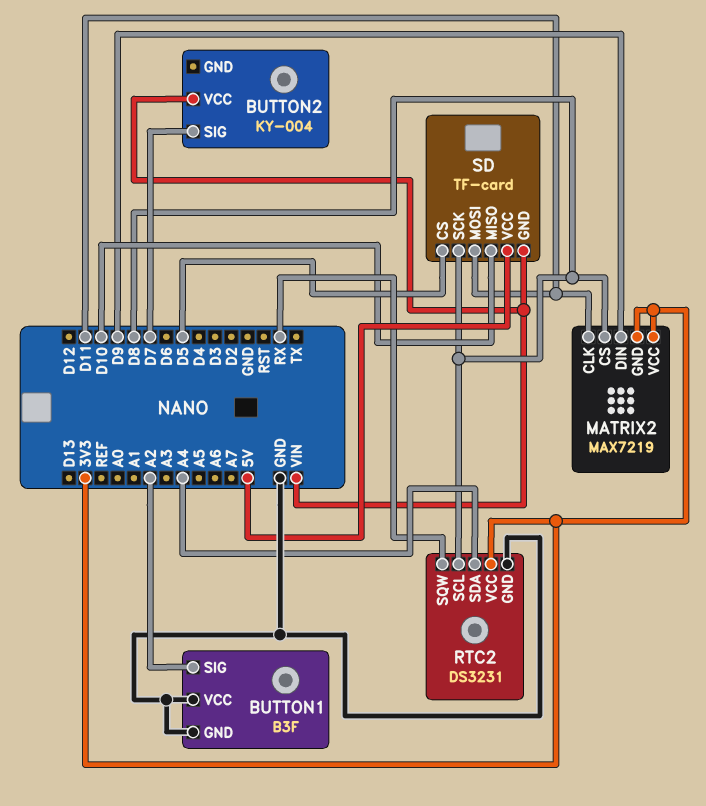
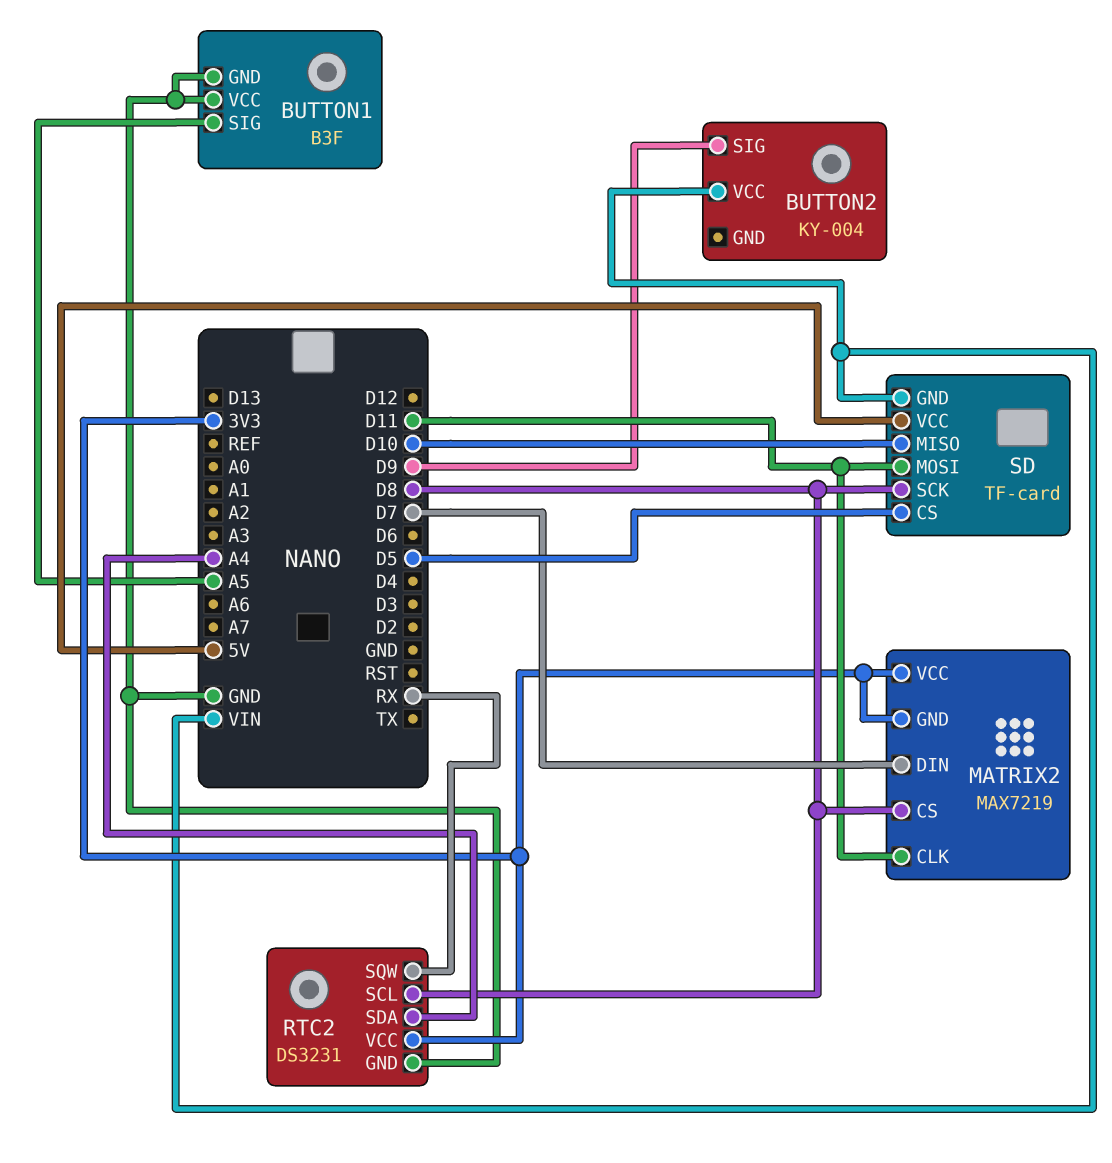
BUTTON1 pin SIG: A2 -> A5
BUTTON2 pin SIG: D7 -> D9
MATRIX2 pin DIN: D9 -> D7

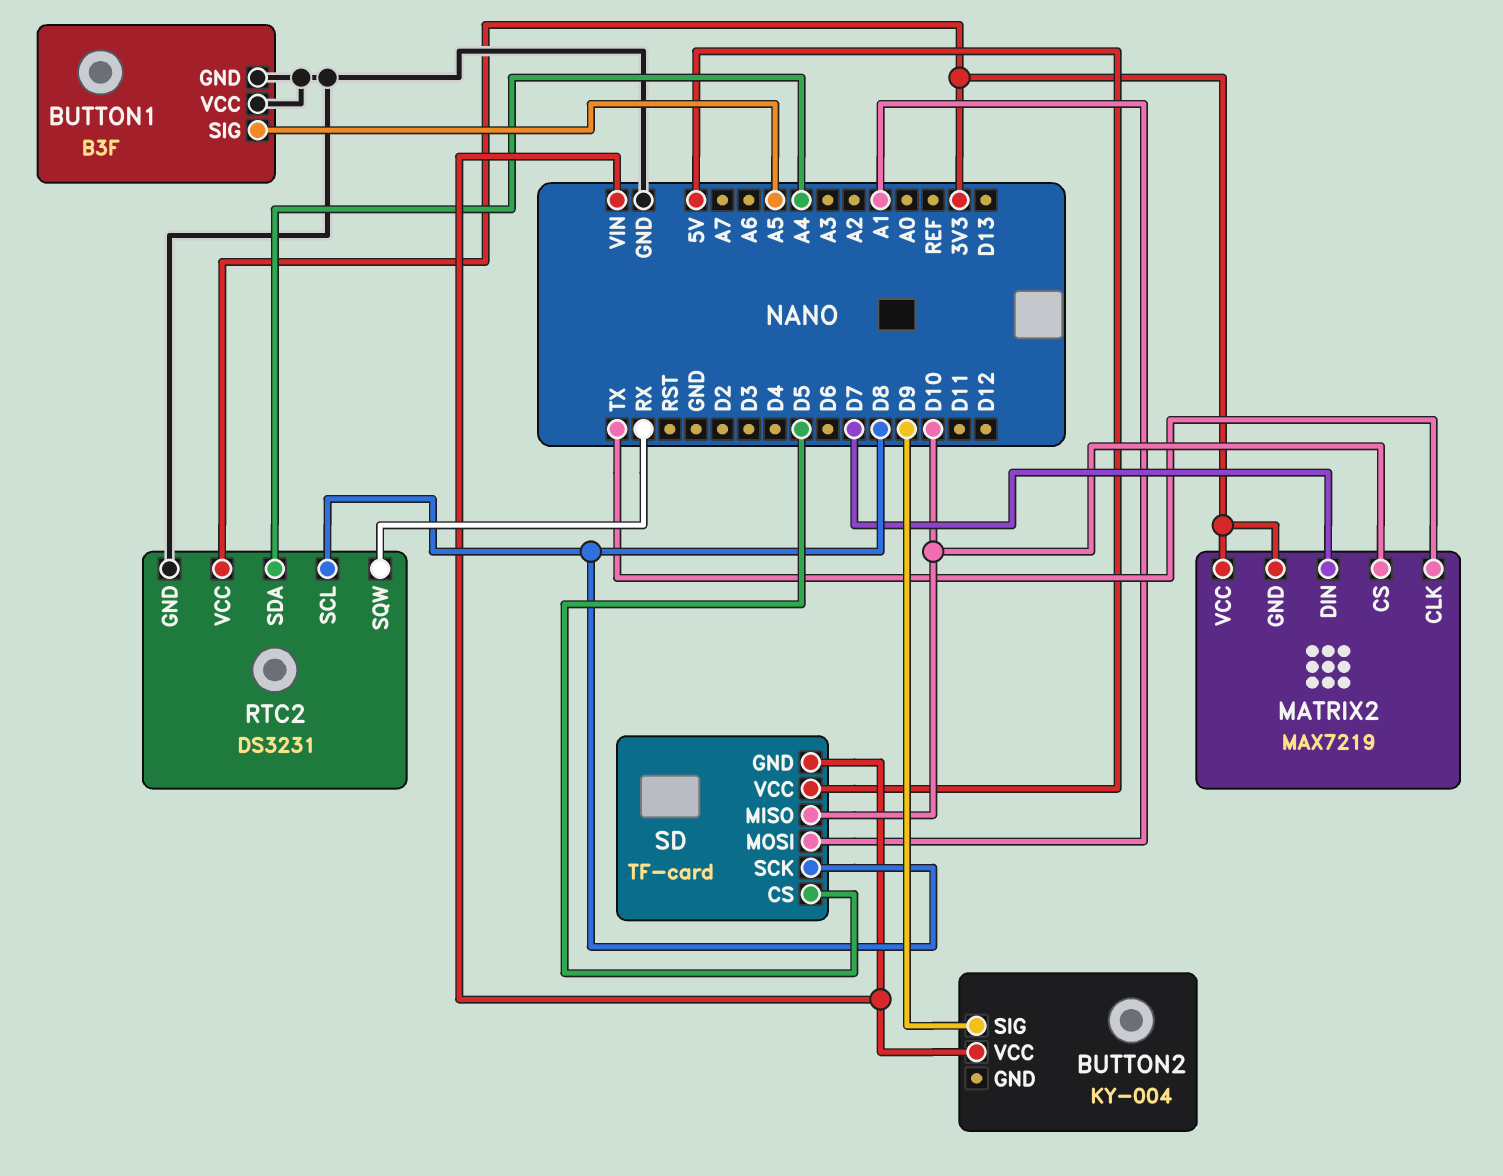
MATRIX2 pin CLK: D11 -> TX
MATRIX2 pin CS: D8 -> D10
SD pin MOSI: D11 -> A1

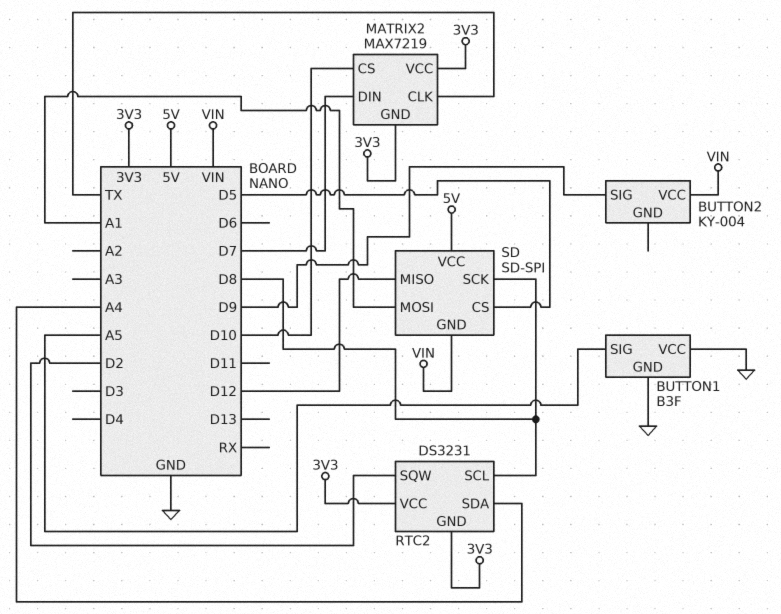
RTC2 pin GND: GND -> 3V3
RTC2 pin SQW: RX -> D2
SD: TF-card -> SD-SPI
SD pin MISO: D10 -> D12

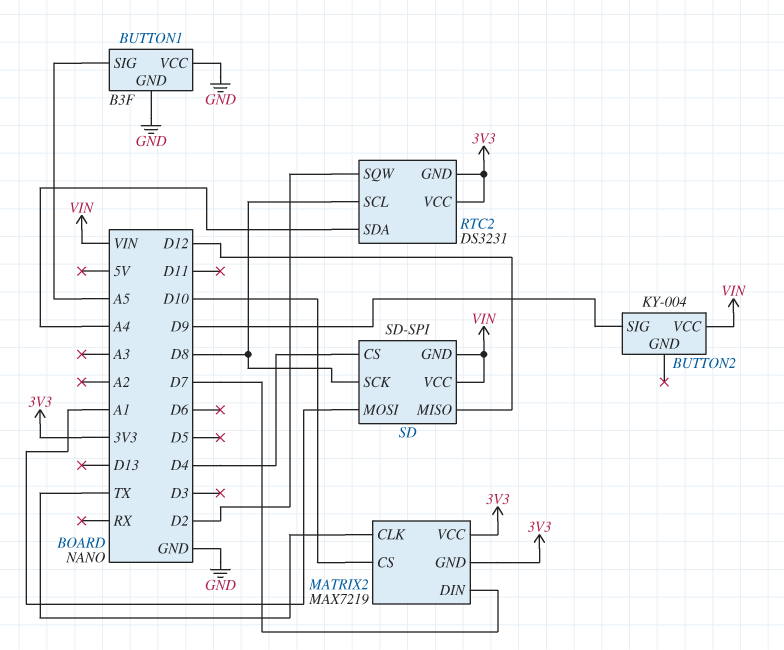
SD pin CS: D5 -> D4
SD pin VCC: 5V -> VIN

